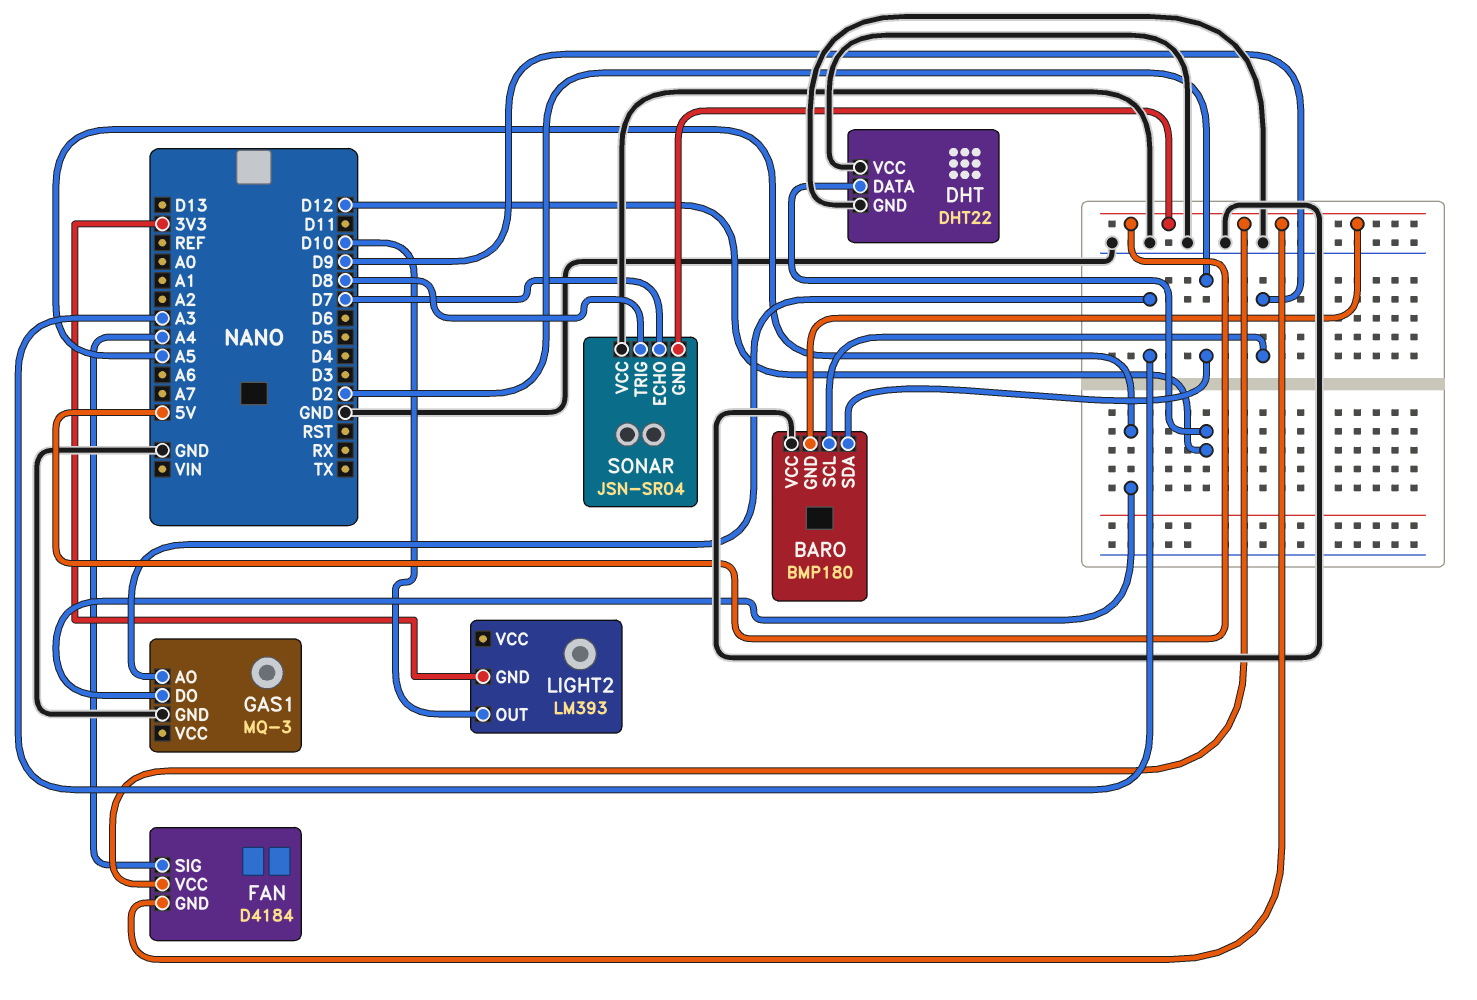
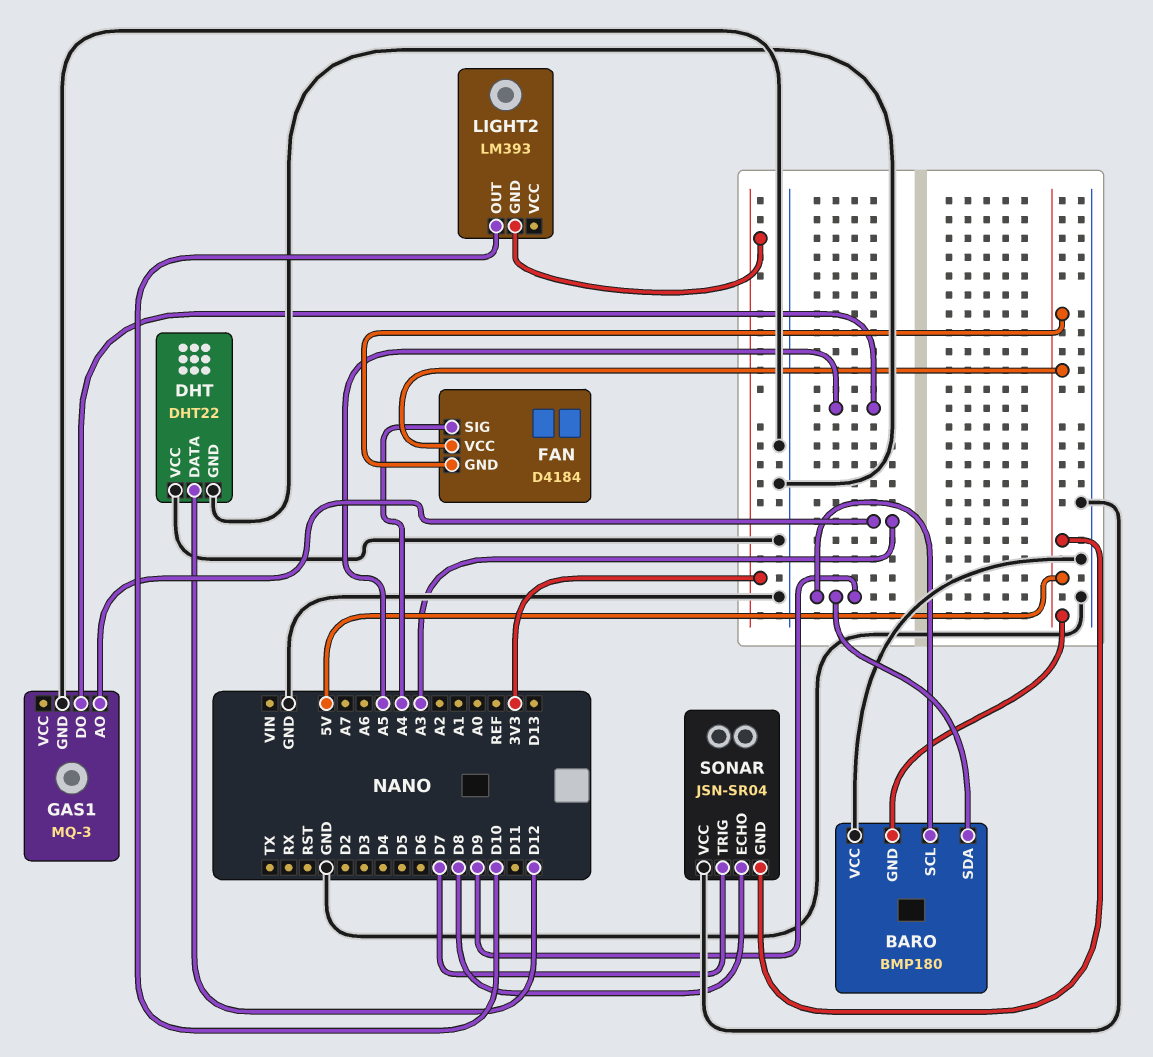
BARO pin SDA: D2 -> D9
SONAR pin ECHO: D7 -> D8
SONAR pin TRIG: D8 -> D7

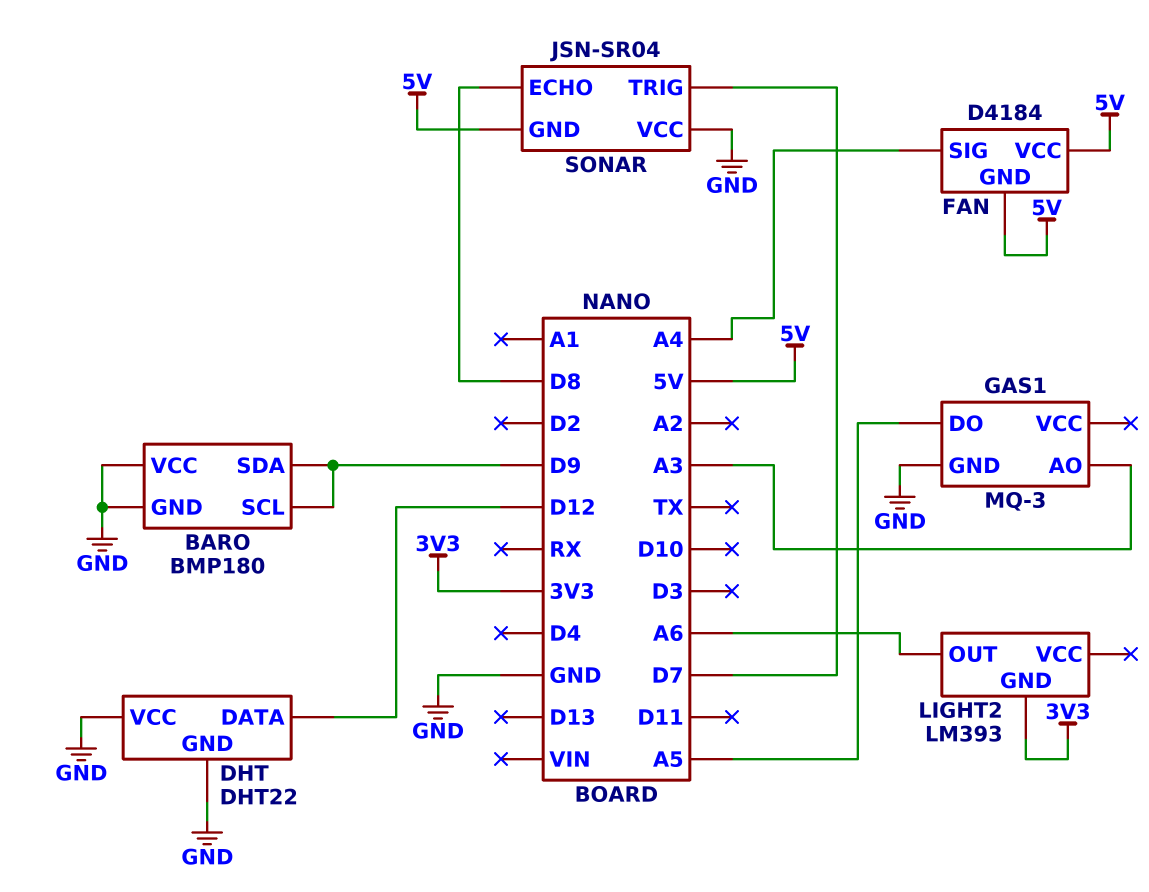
BARO pin GND: 5V -> GND
LIGHT2 pin OUT: D10 -> A6

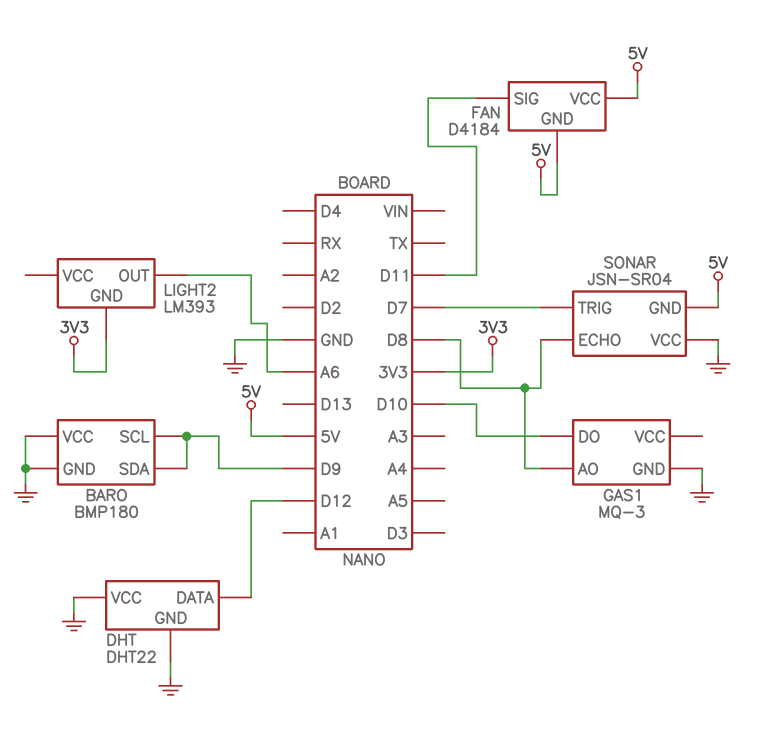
FAN pin SIG: A4 -> D11
GAS1 pin AO: A3 -> D8
GAS1 pin DO: A5 -> D10

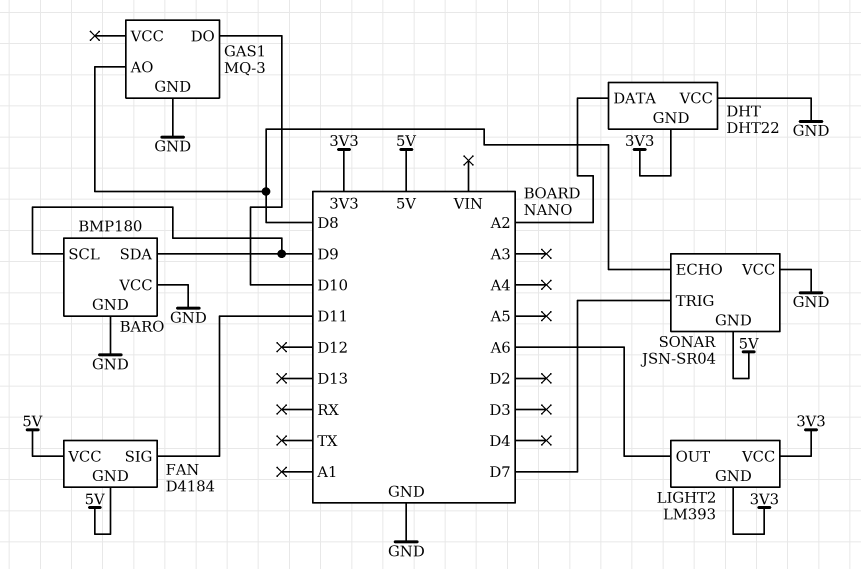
DHT pin DATA: D12 -> A2
DHT pin GND: GND -> 3V3
LIGHT2 pin VCC: none -> 3V3

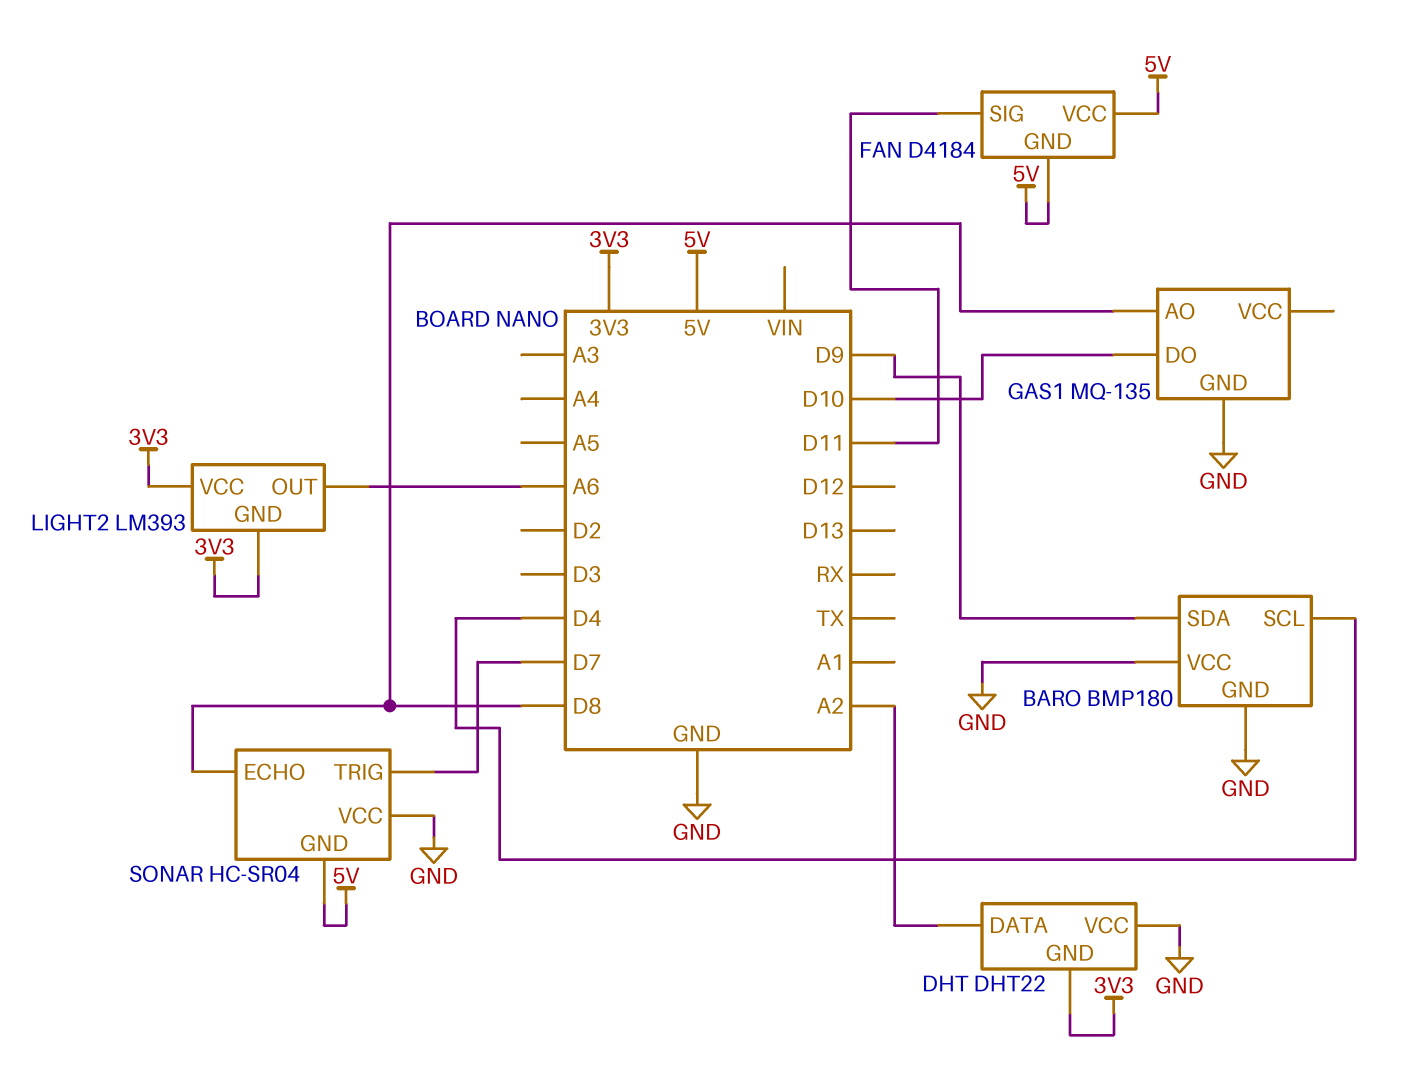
BARO pin SCL: D9 -> D4
GAS1: MQ-3 -> MQ-135
SONAR: JSN-SR04 -> HC-SR04

